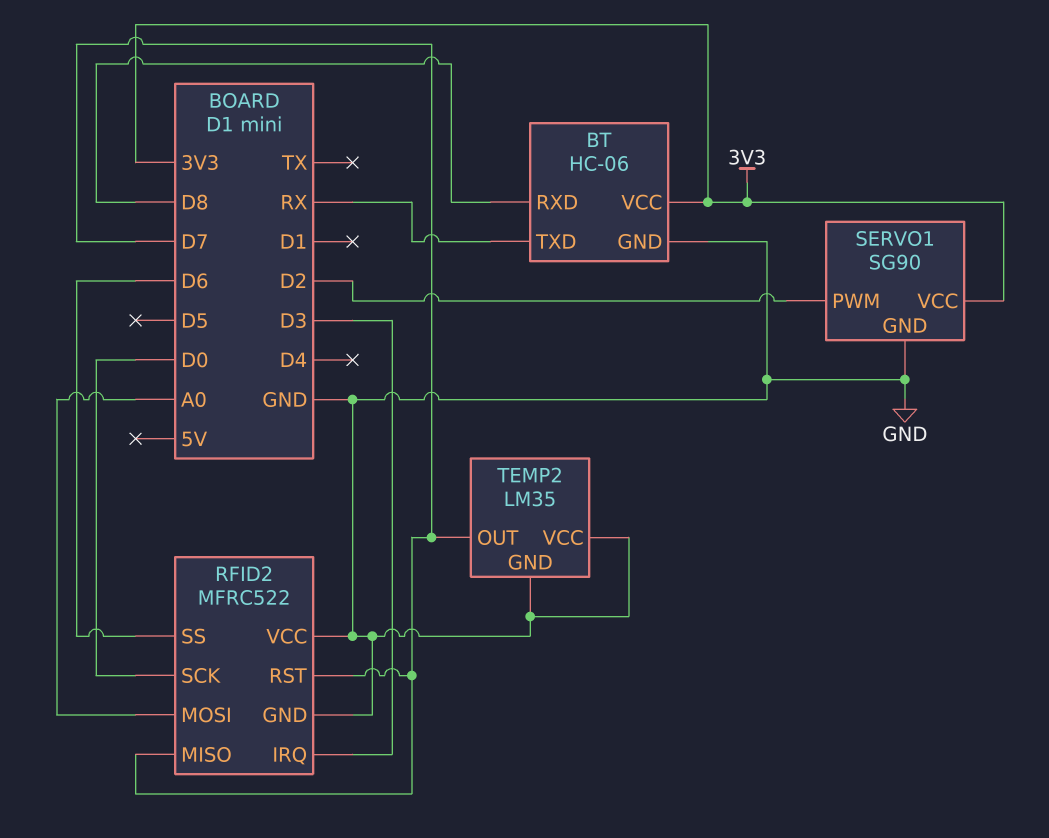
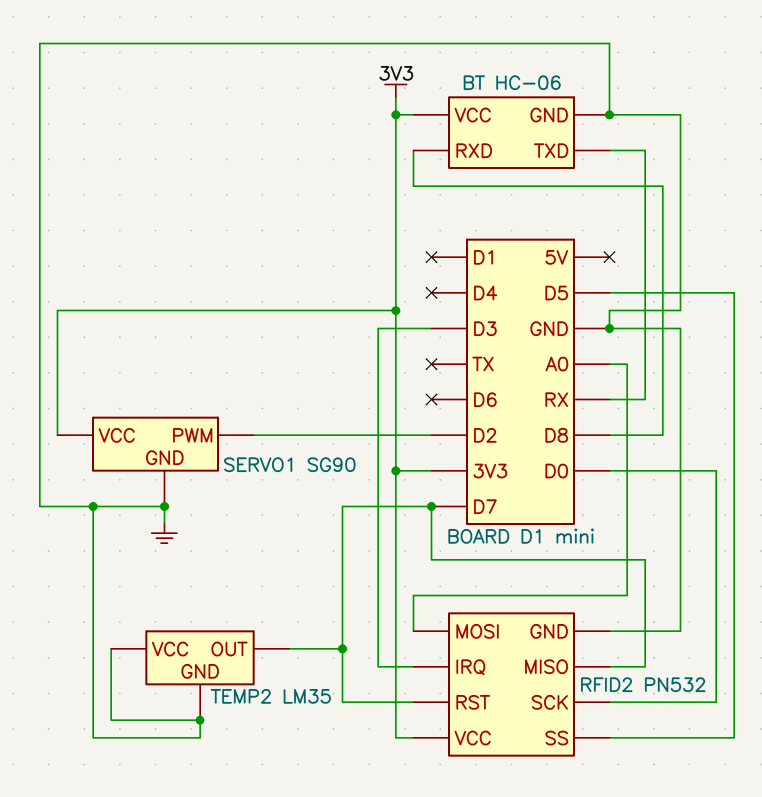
RFID2: MFRC522 -> PN532
RFID2 pin SS: D6 -> D5
RFID2 pin VCC: GND -> 3V3

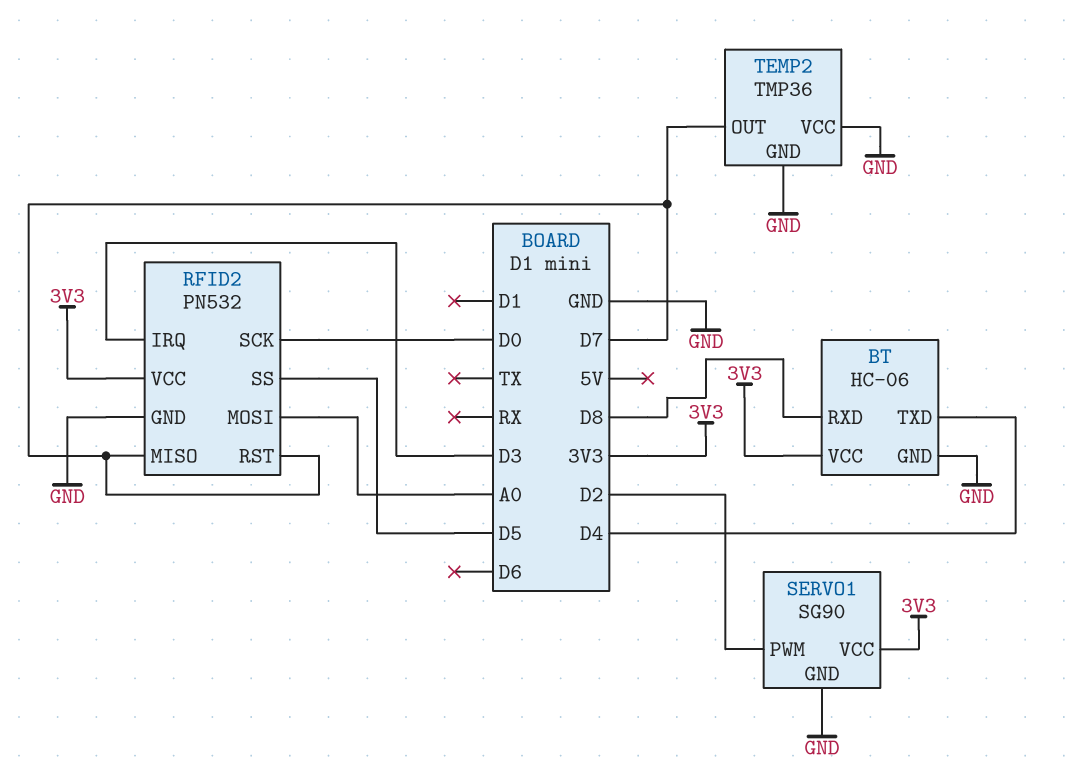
BT pin TXD: RX -> D4
TEMP2: LM35 -> TMP36

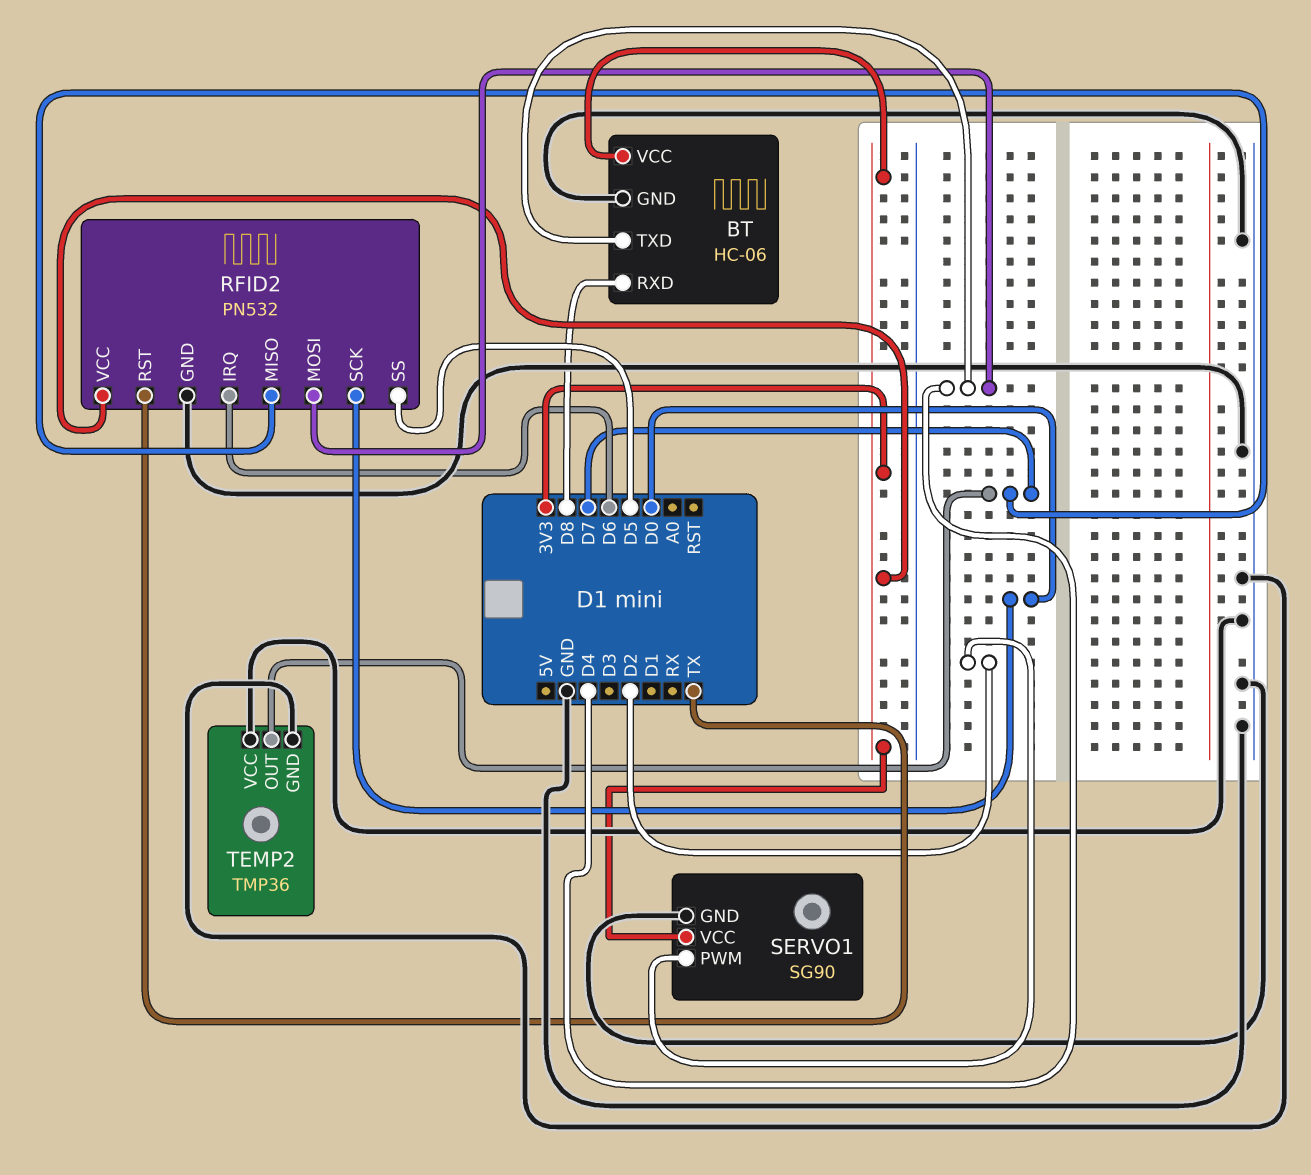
RFID2 pin IRQ: D3 -> D6
RFID2 pin MOSI: A0 -> D4
RFID2 pin RST: D7 -> TX

